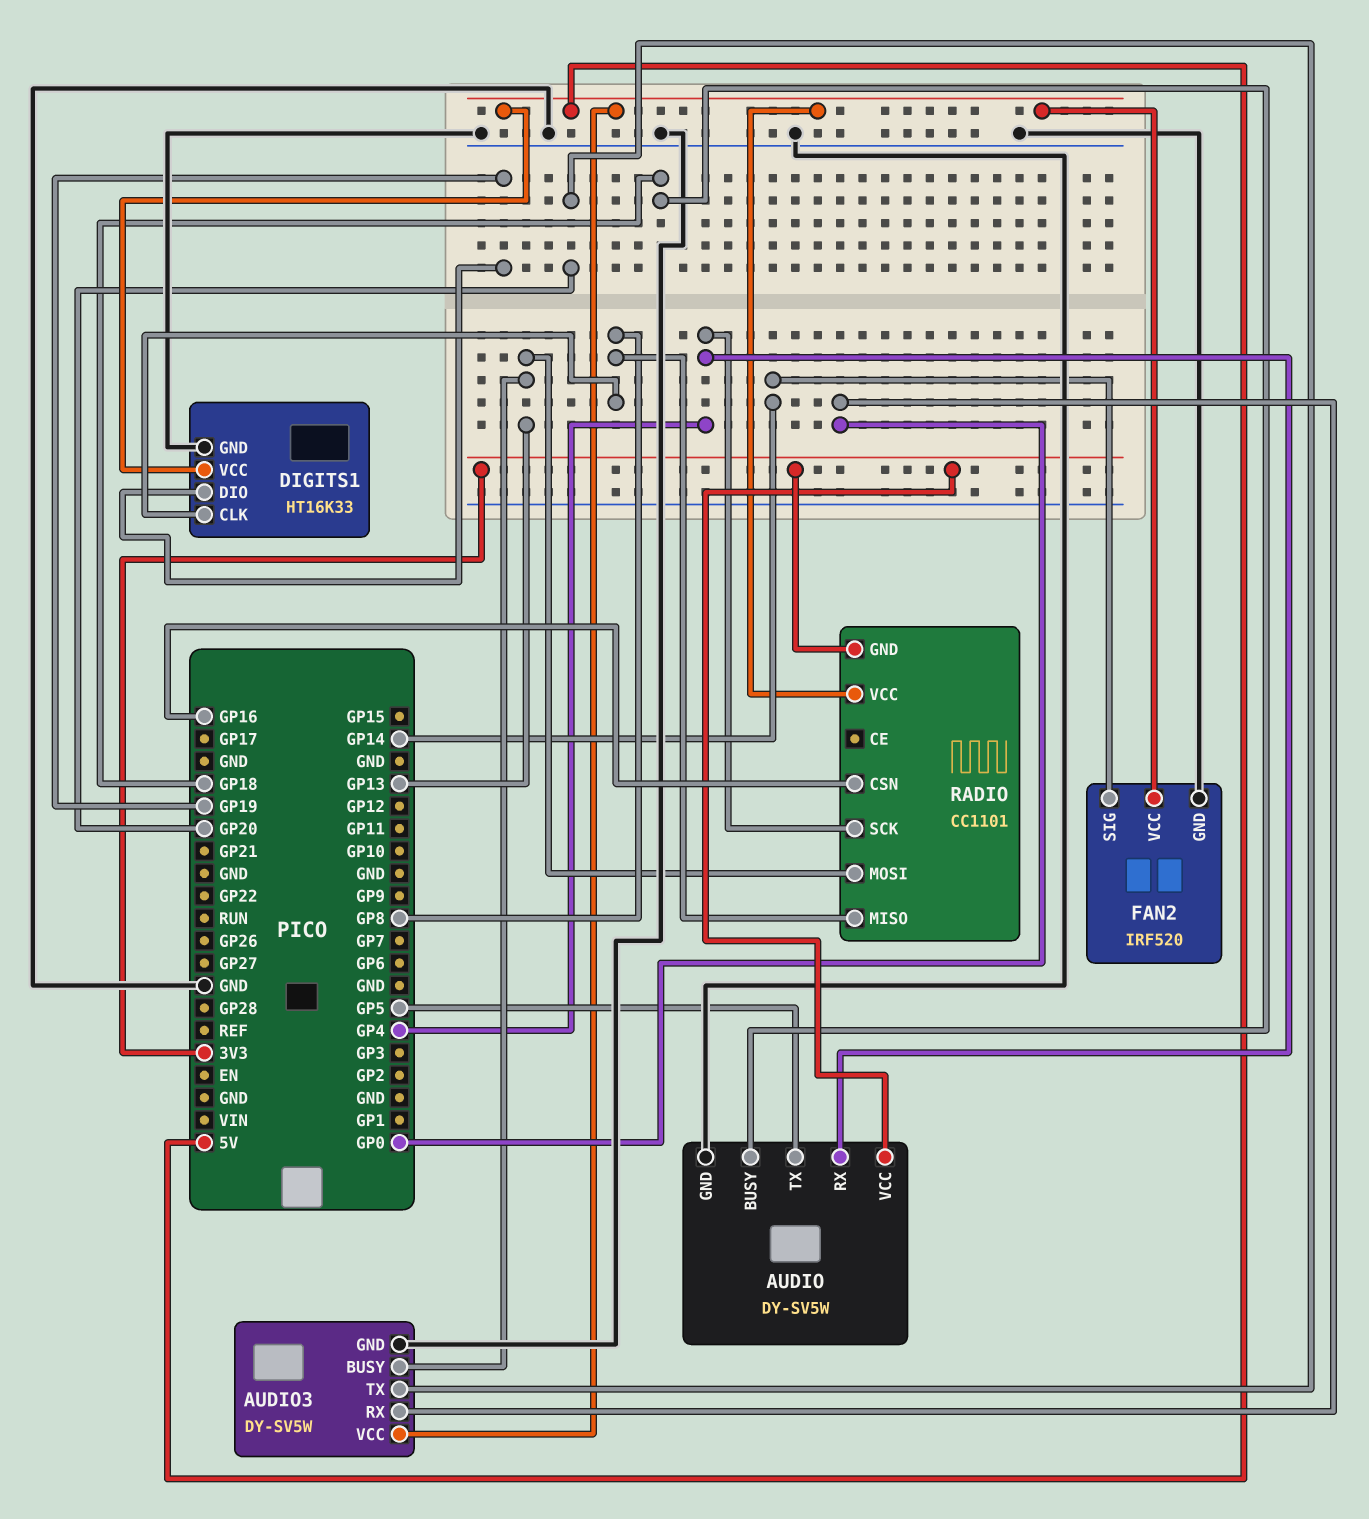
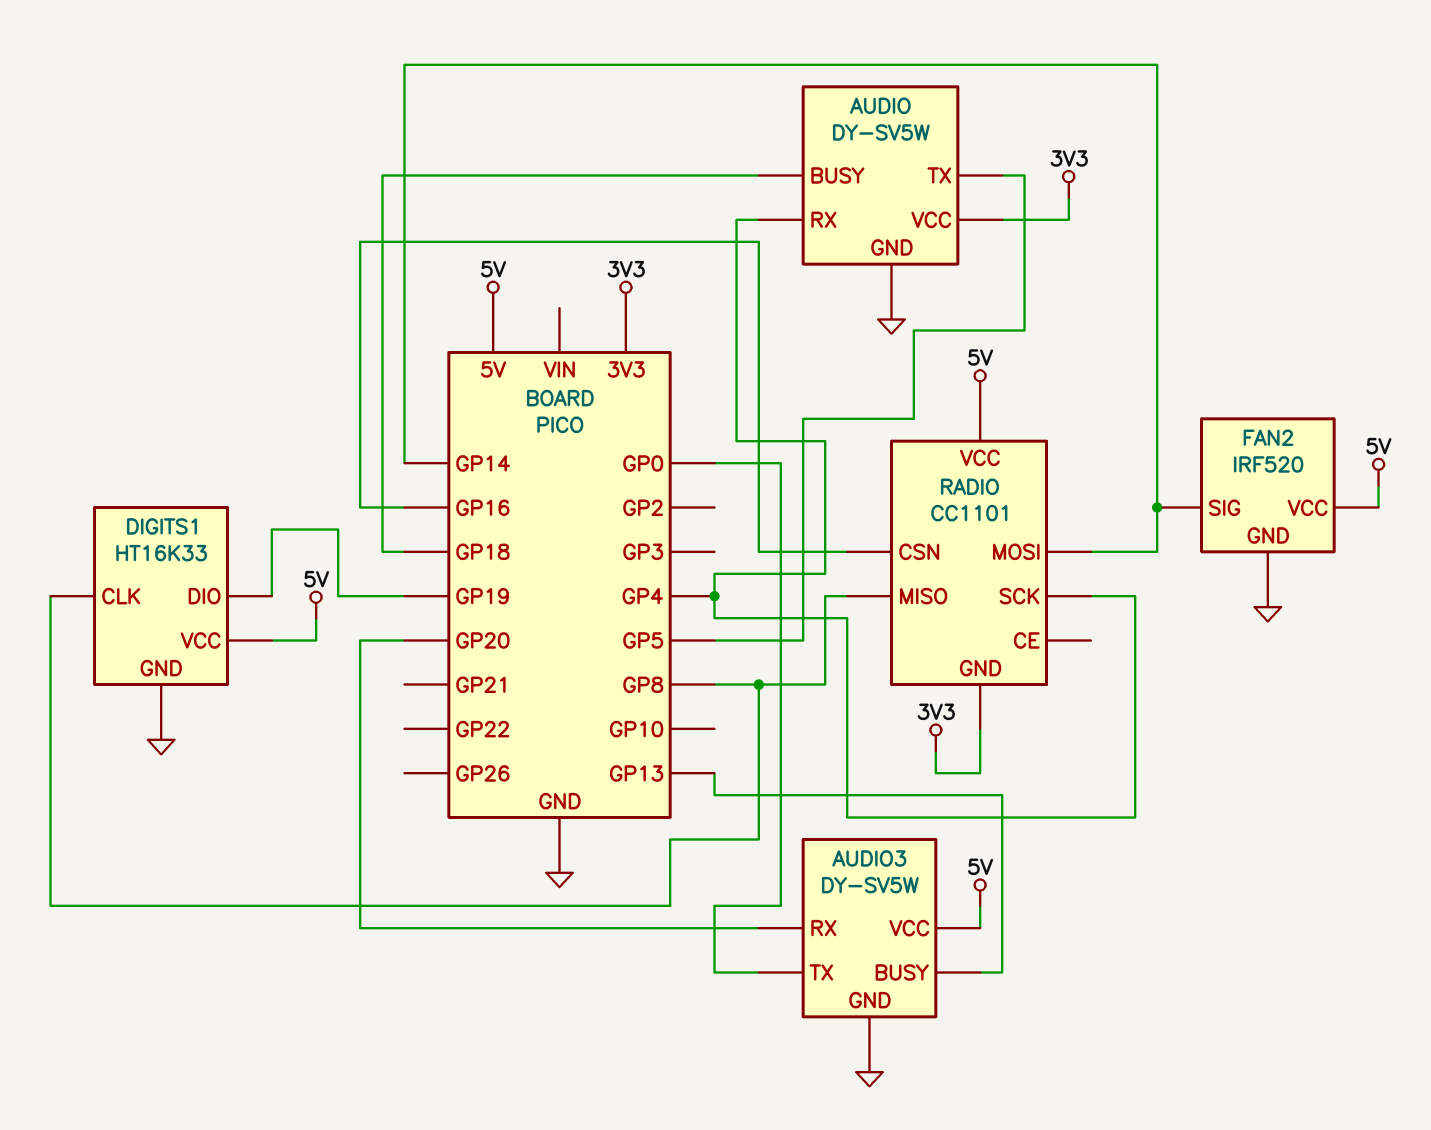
AUDIO3 pin RX: GP0 -> GP20
AUDIO3 pin TX: GP20 -> GP0
RADIO pin MOSI: GP13 -> GP14

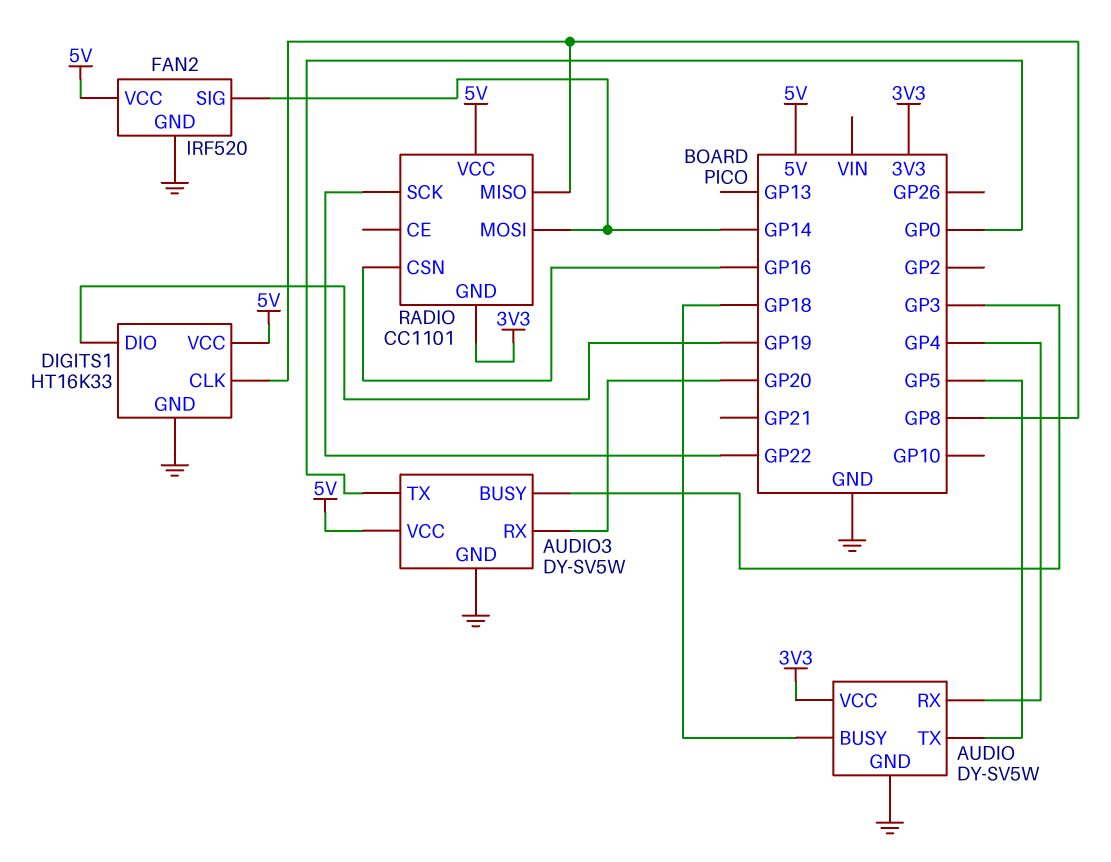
AUDIO3 pin BUSY: GP13 -> GP3
RADIO pin SCK: GP4 -> GP22

